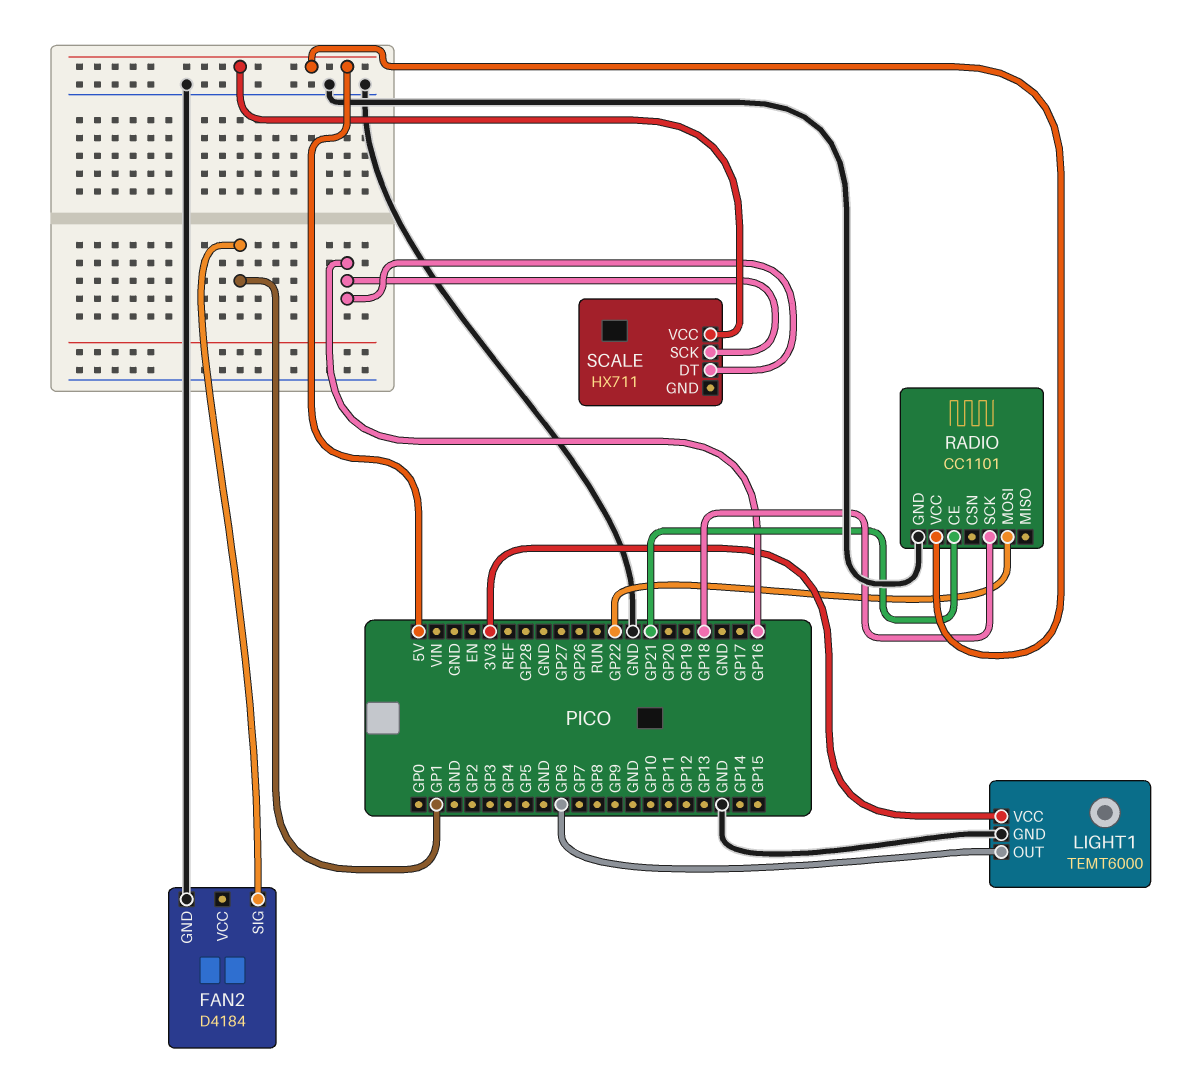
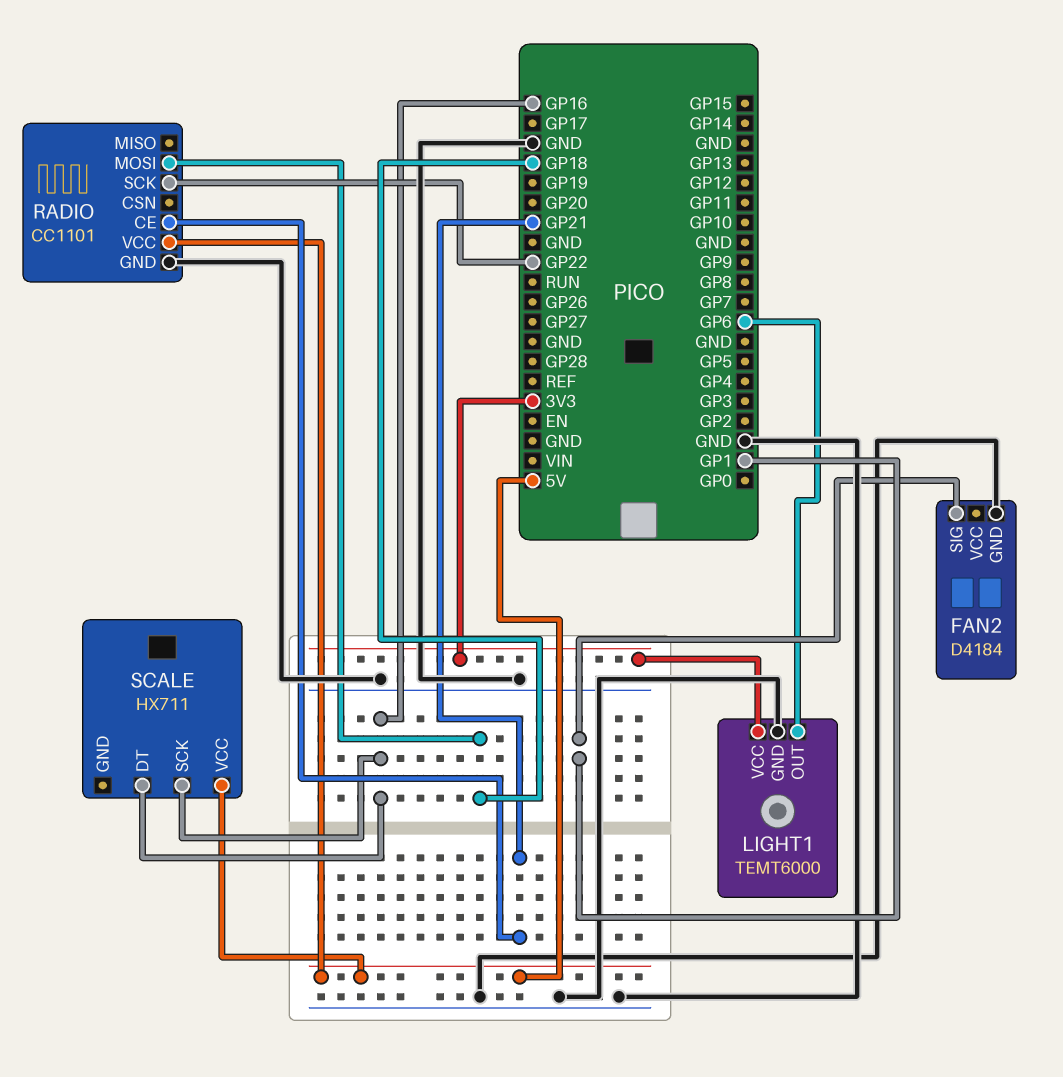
RADIO pin MOSI: GP22 -> GP18
RADIO pin SCK: GP18 -> GP22

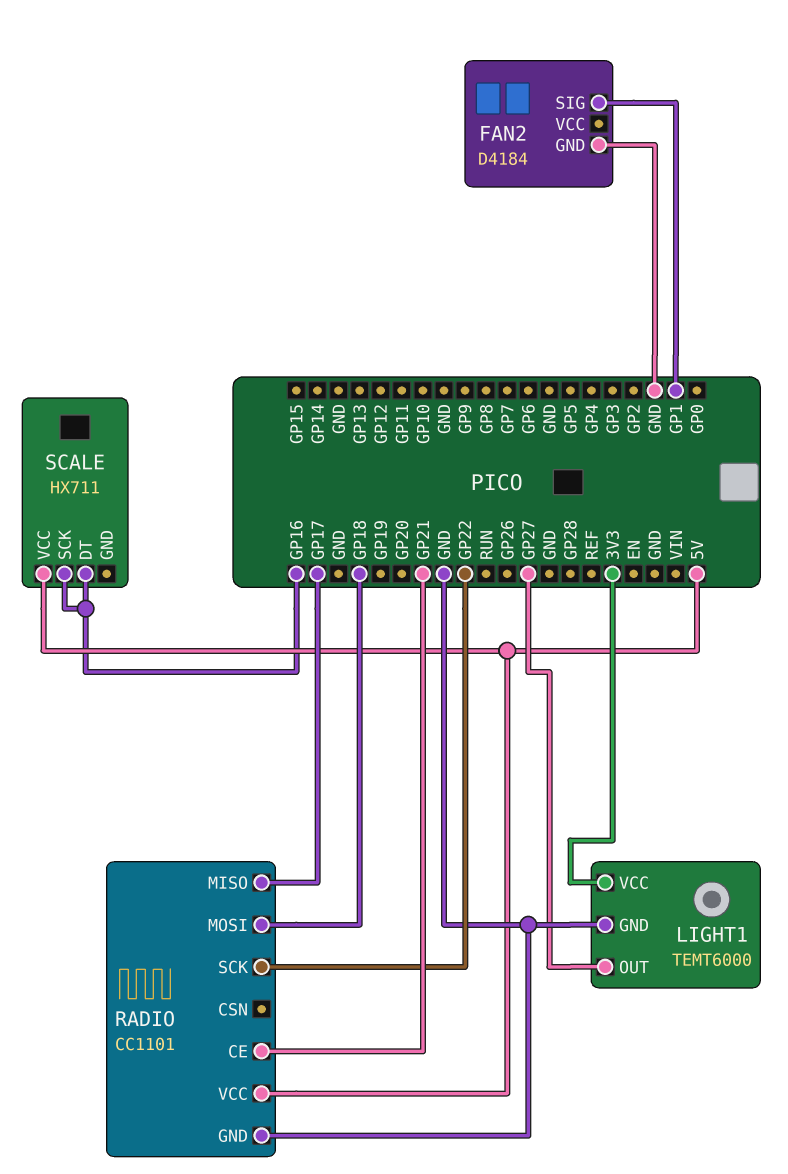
LIGHT1 pin OUT: GP6 -> GP27
RADIO pin MISO: none -> GP17

